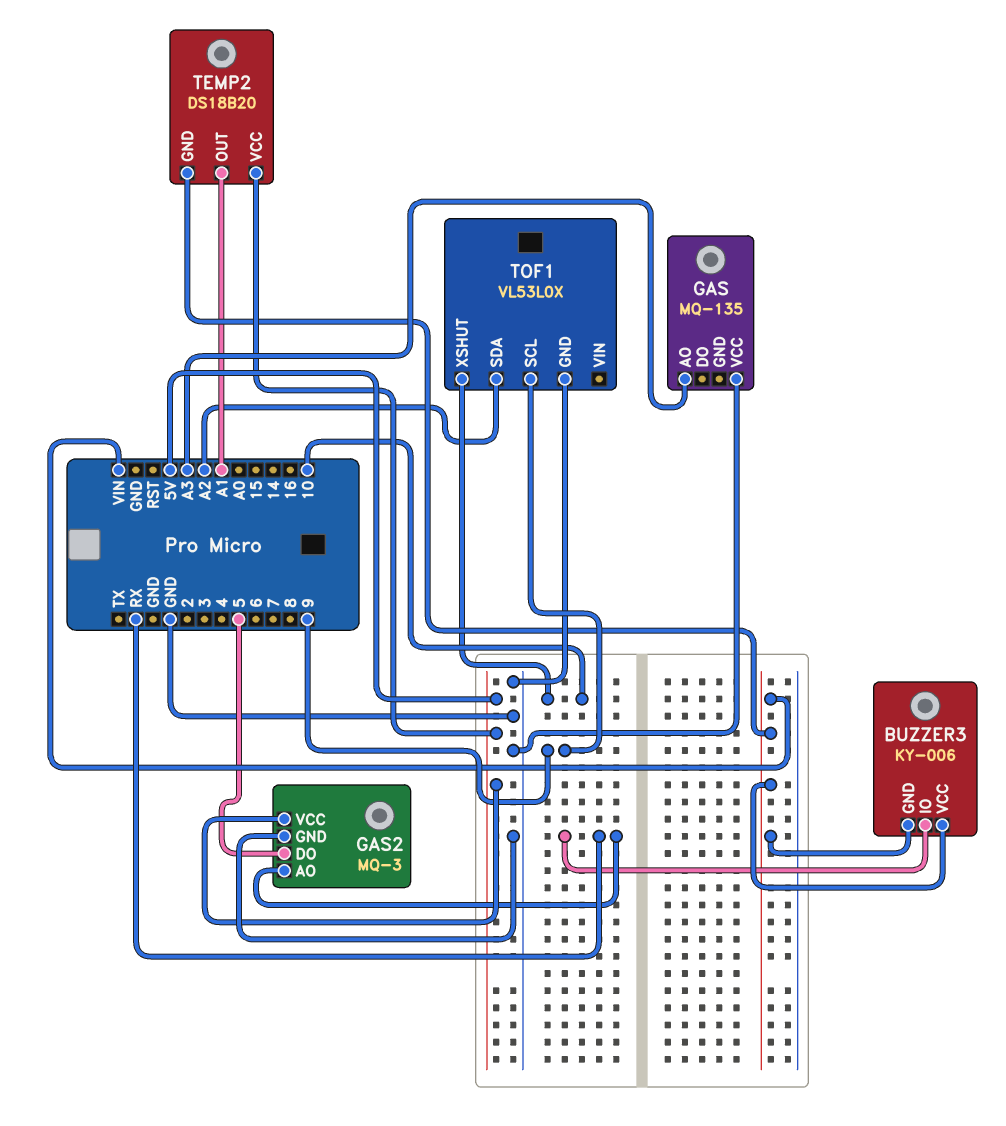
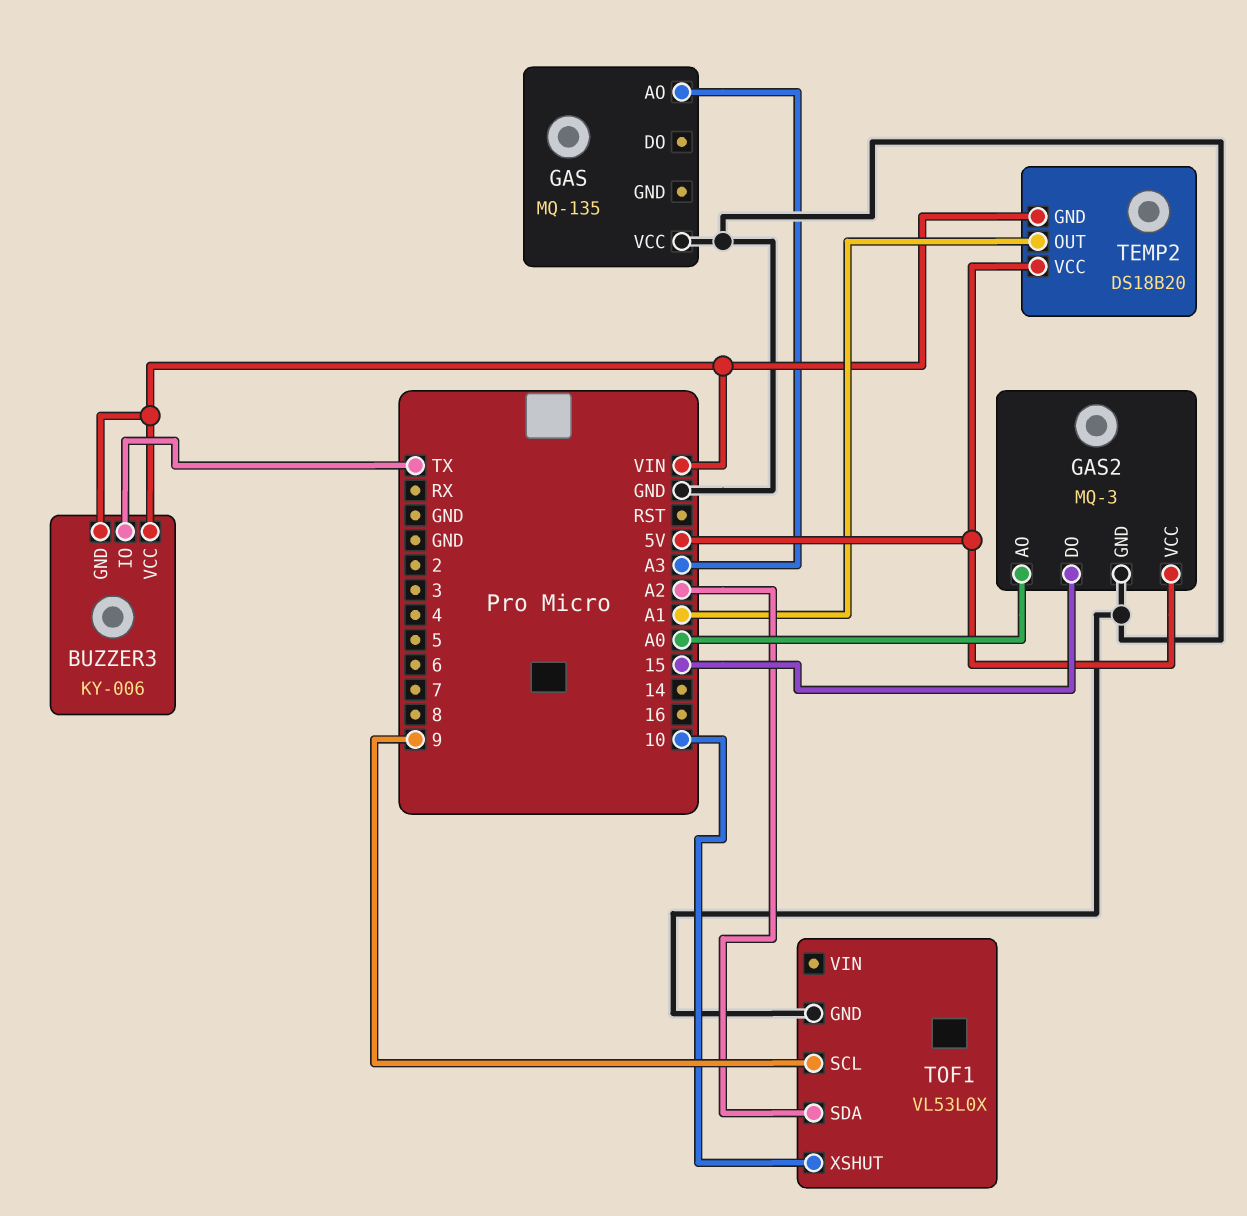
BUZZER3 pin IO: RX -> TX
GAS2 pin AO: RX -> A0
GAS2 pin DO: 5 -> 15

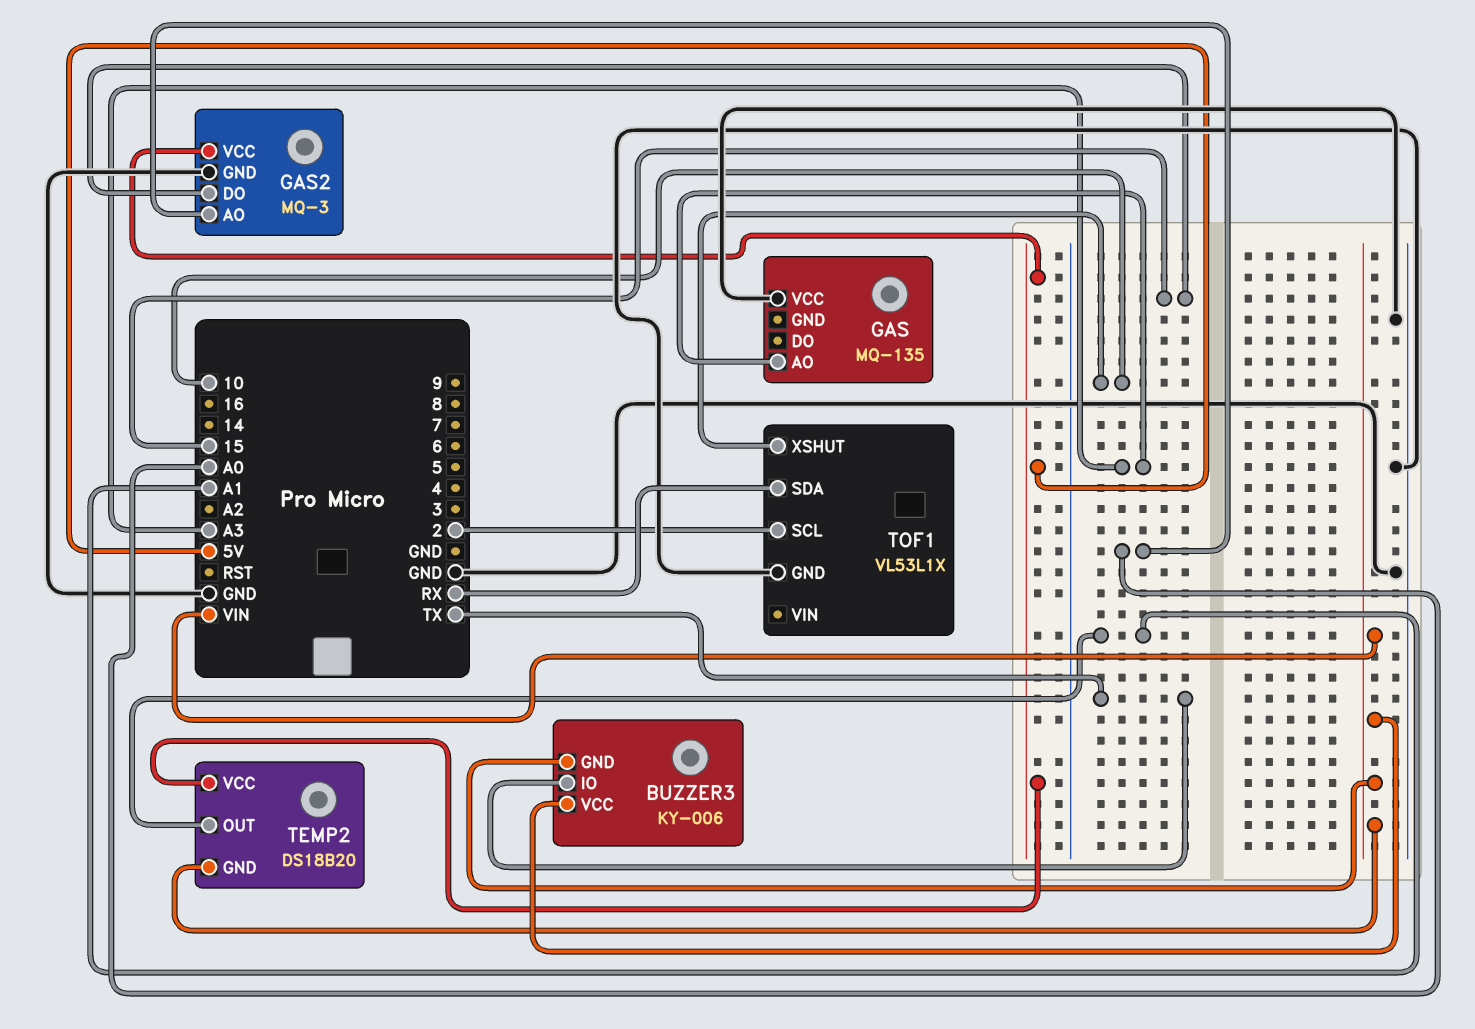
TOF1: VL53L0X -> VL53L1X
TOF1 pin SCL: 9 -> 2
TOF1 pin SDA: A2 -> RX

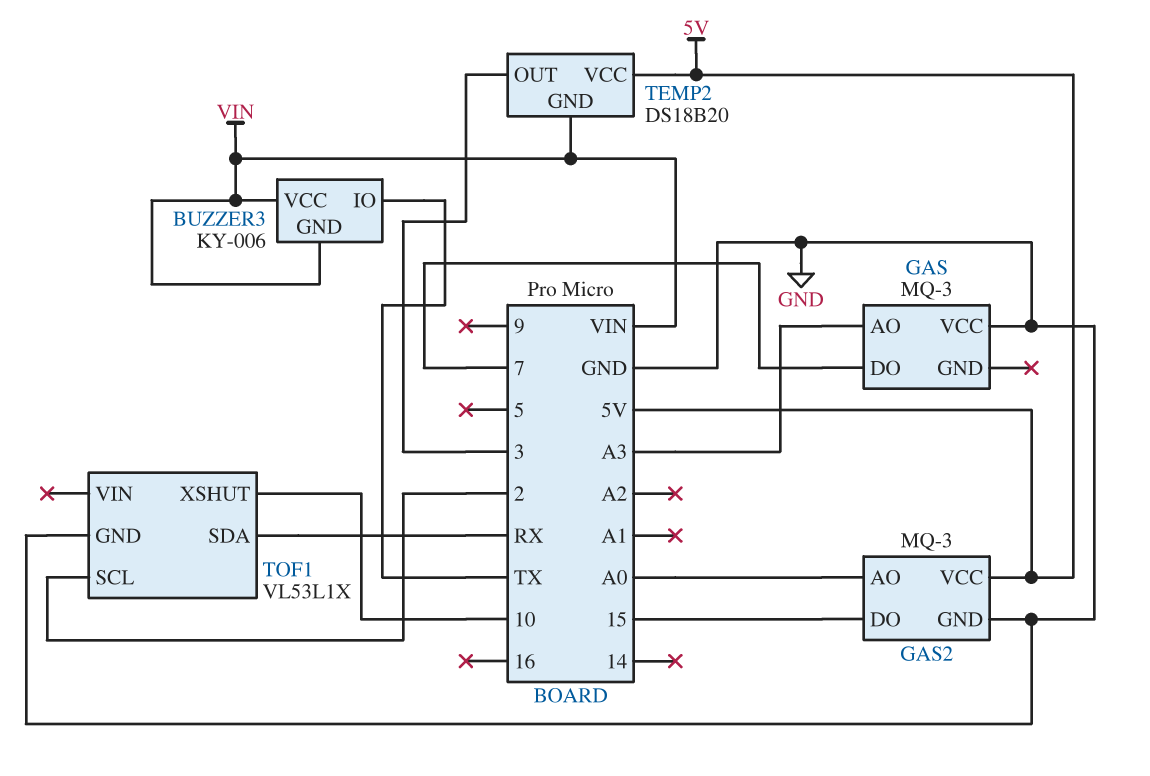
GAS: MQ-135 -> MQ-3
GAS pin DO: none -> 7
TEMP2 pin OUT: A1 -> 3

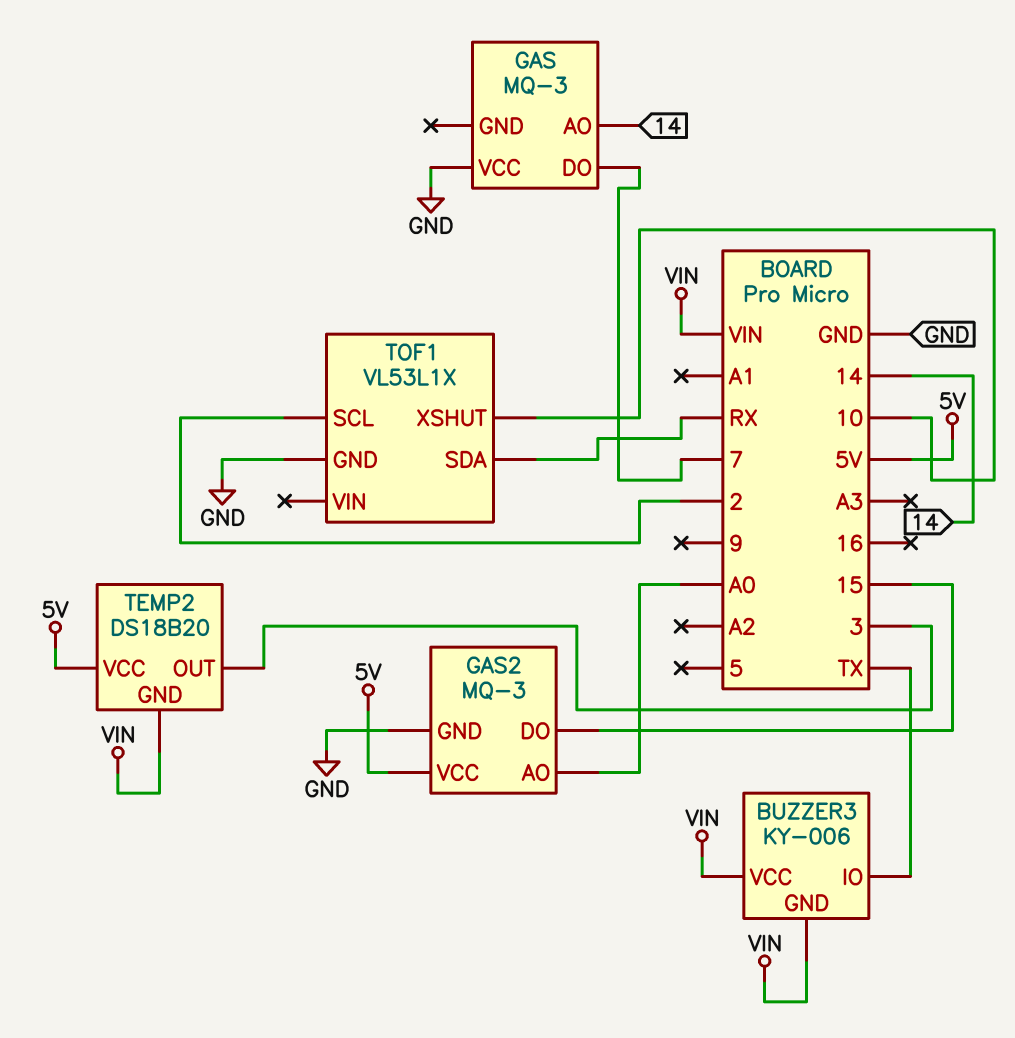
GAS pin AO: A3 -> 14

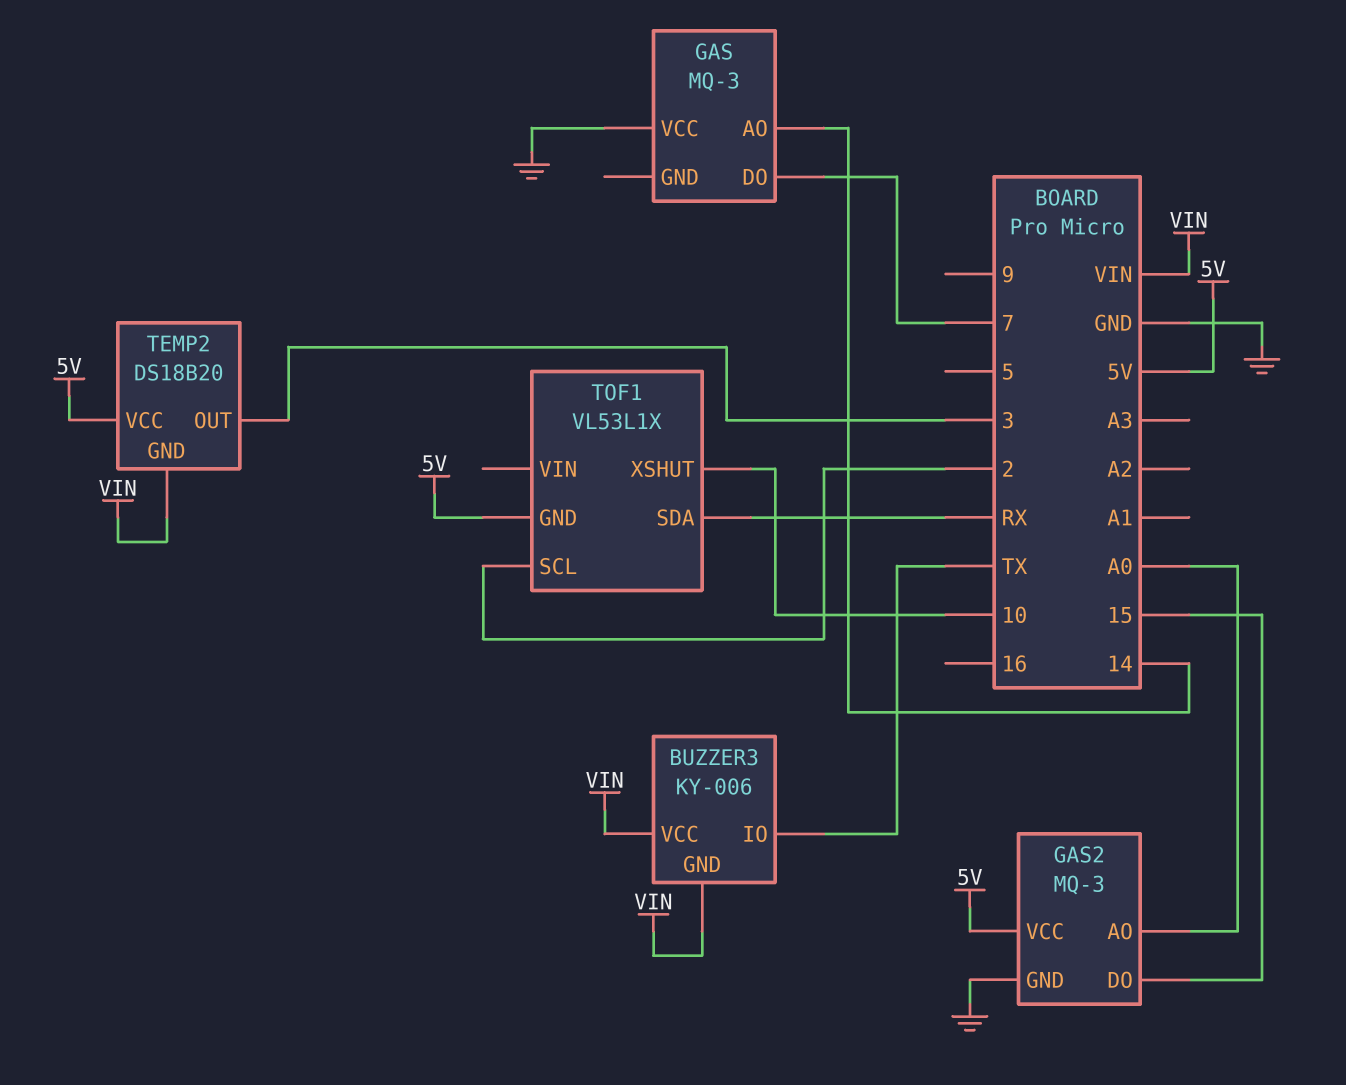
TOF1 pin GND: GND -> 5V

